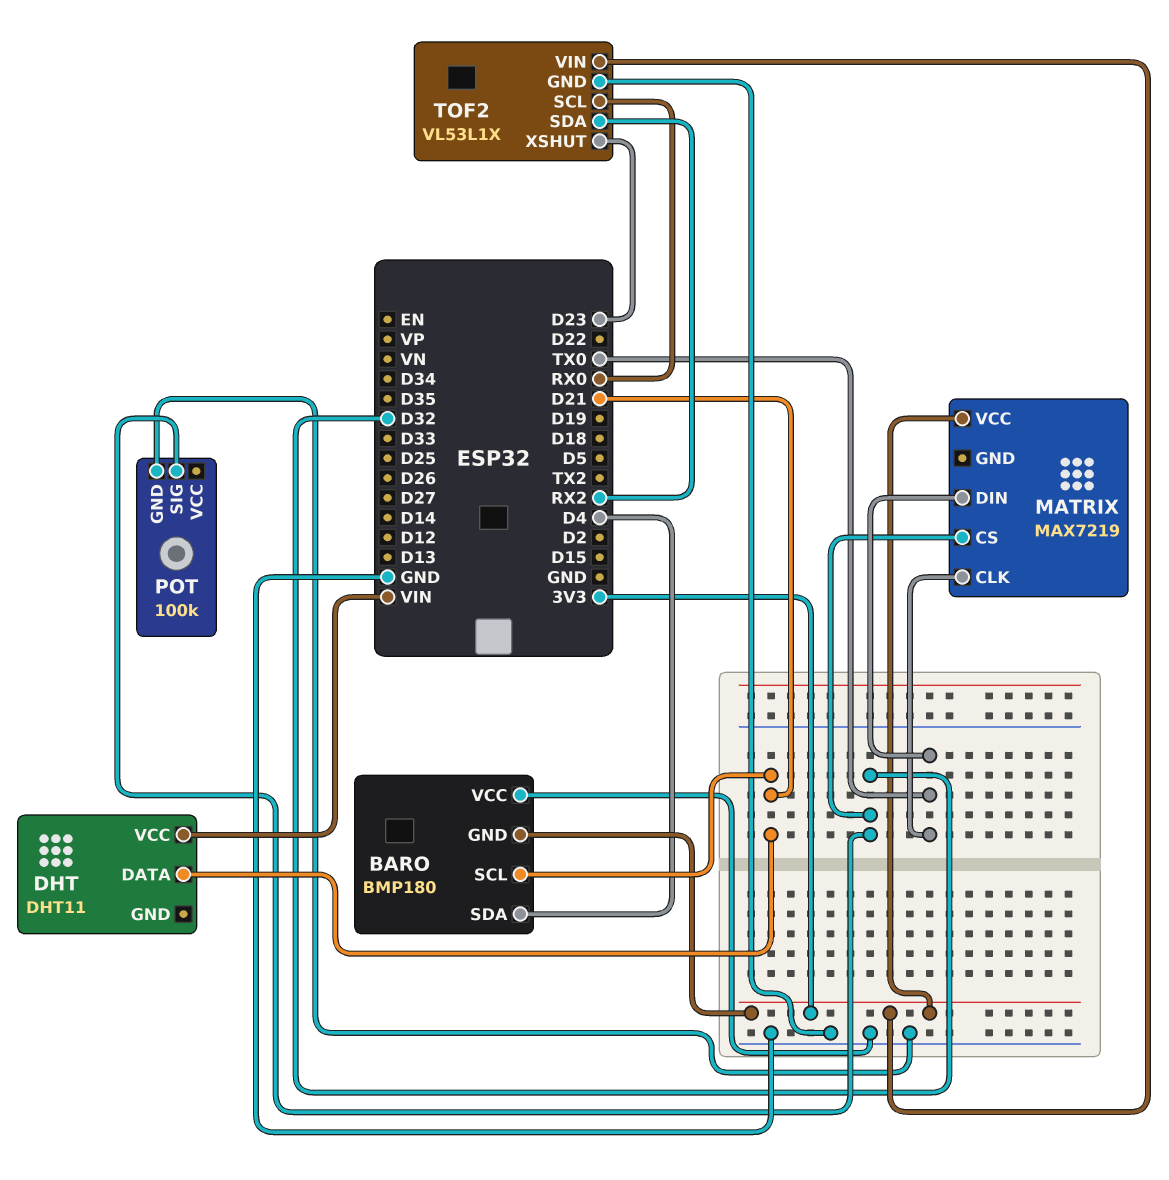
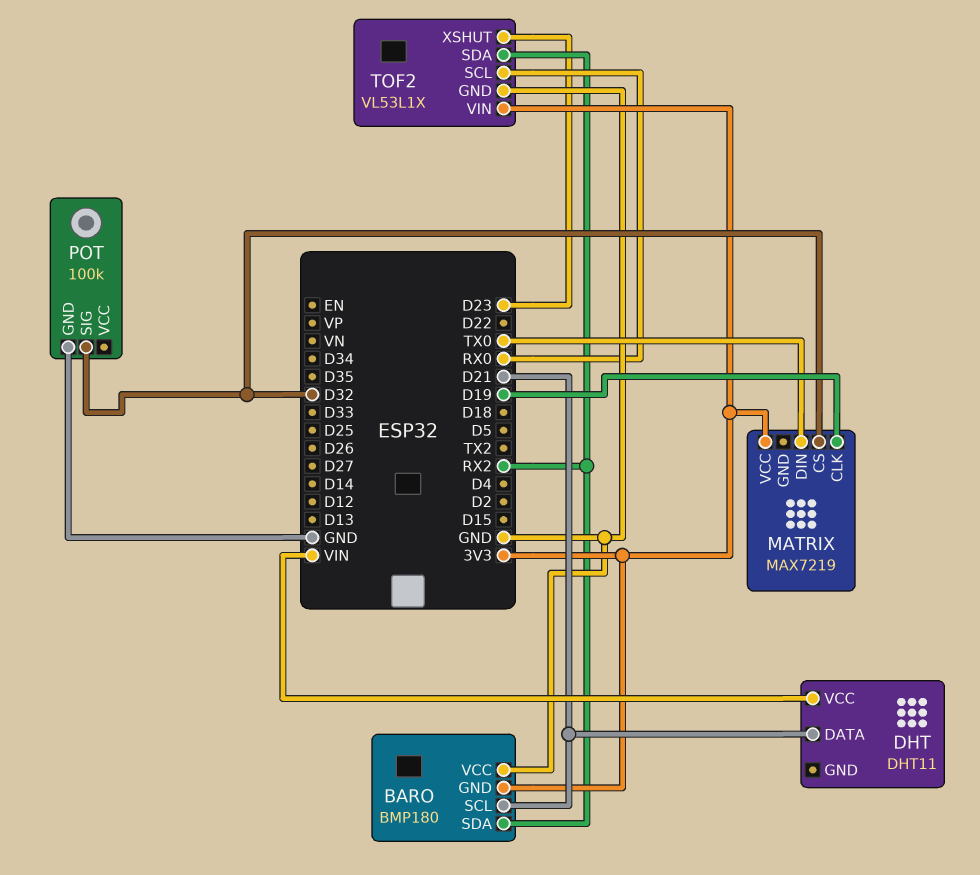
BARO pin SDA: D4 -> RX2
MATRIX pin CLK: TX0 -> D19

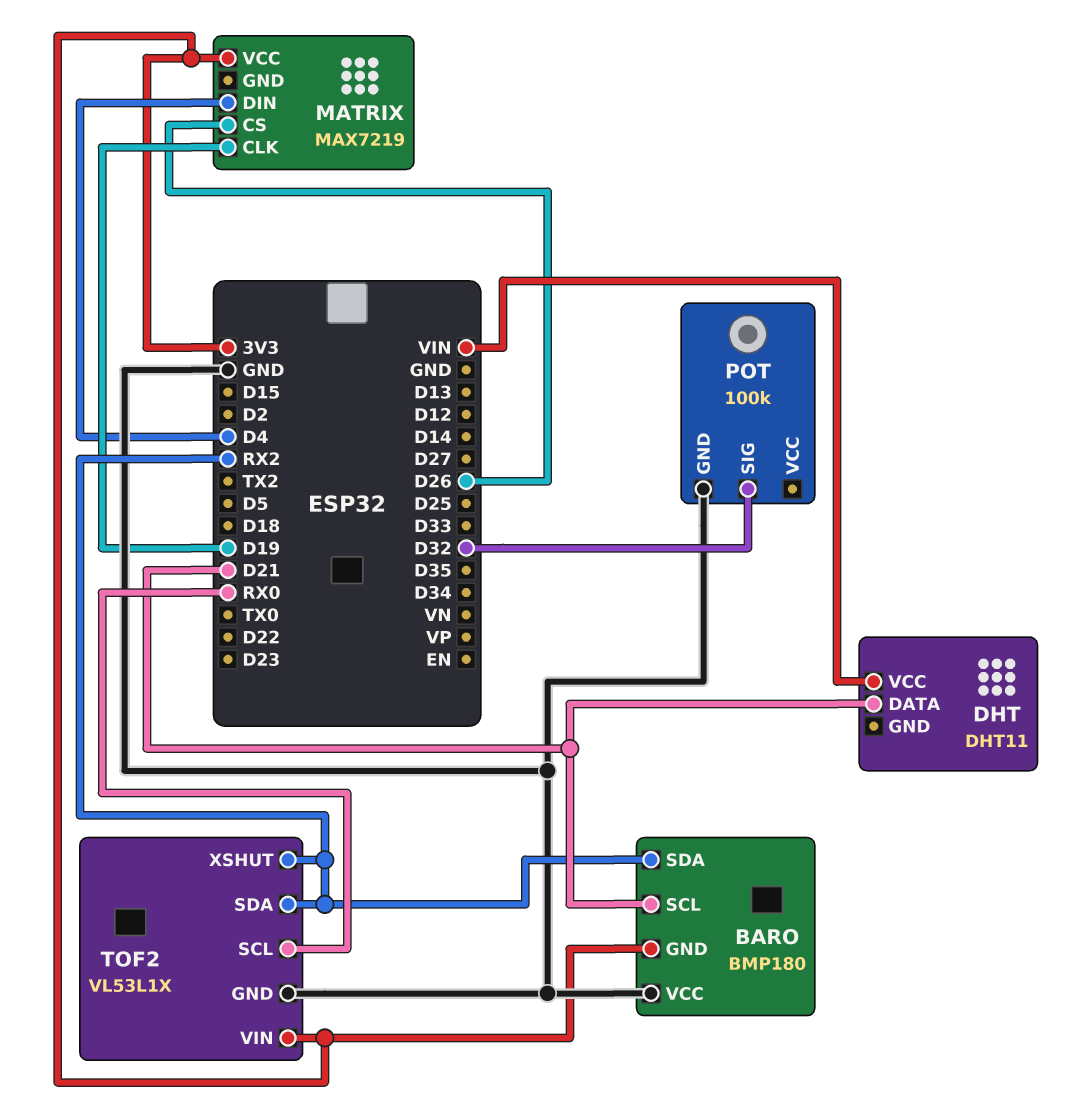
MATRIX pin CS: D32 -> D26
MATRIX pin DIN: TX0 -> D4
TOF2 pin XSHUT: D23 -> RX2

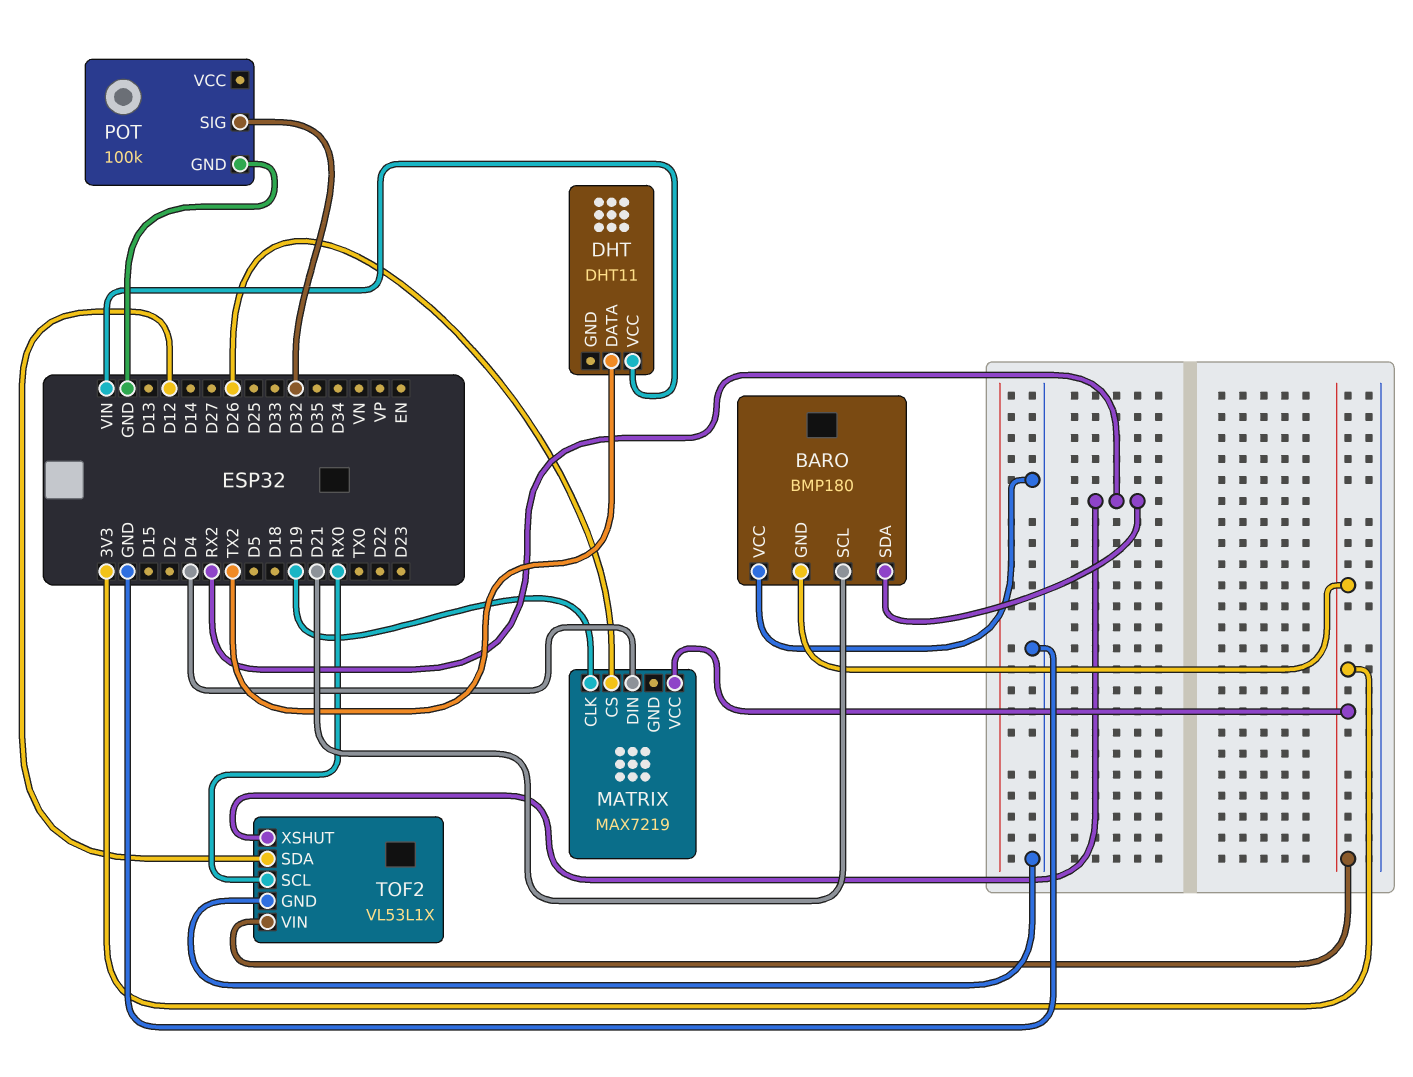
DHT pin DATA: D21 -> TX2
TOF2 pin SDA: RX2 -> D12

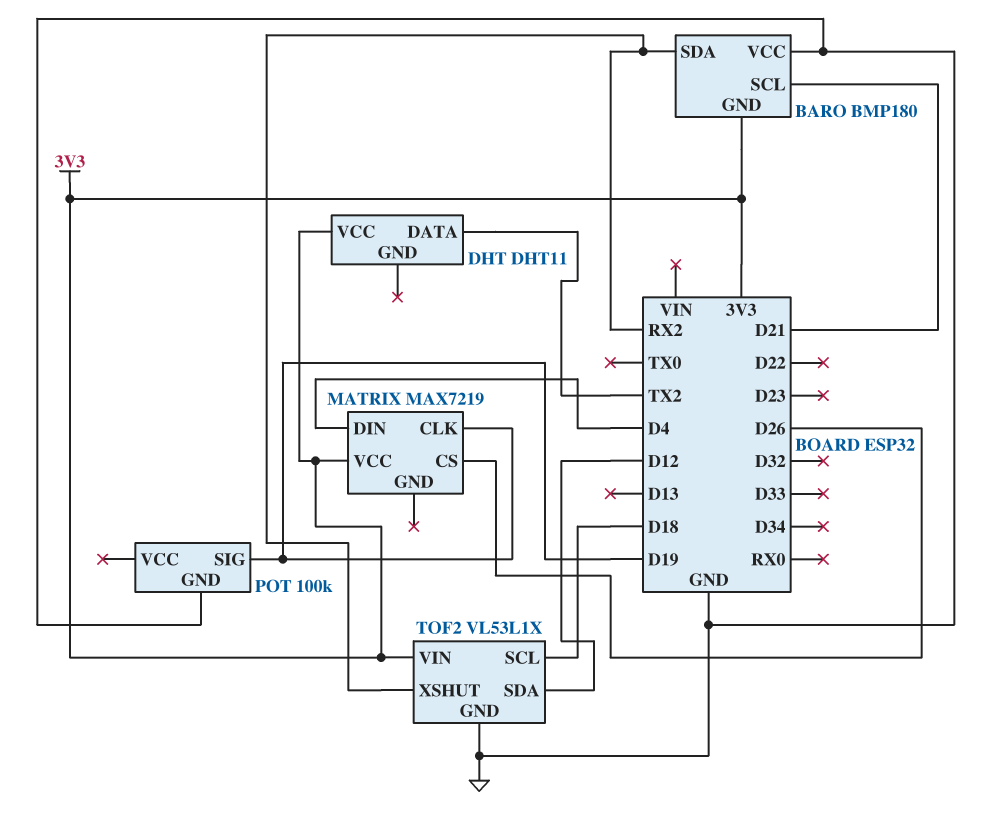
DHT pin VCC: VIN -> 3V3
POT pin SIG: D32 -> D19
TOF2 pin SCL: RX0 -> D18

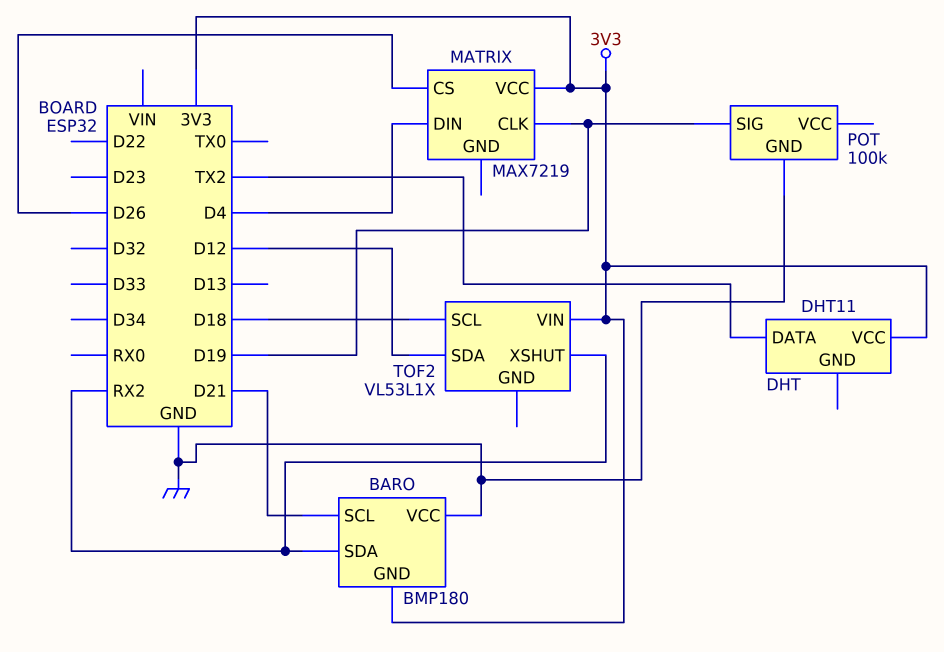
TOF2 pin GND: GND -> none

